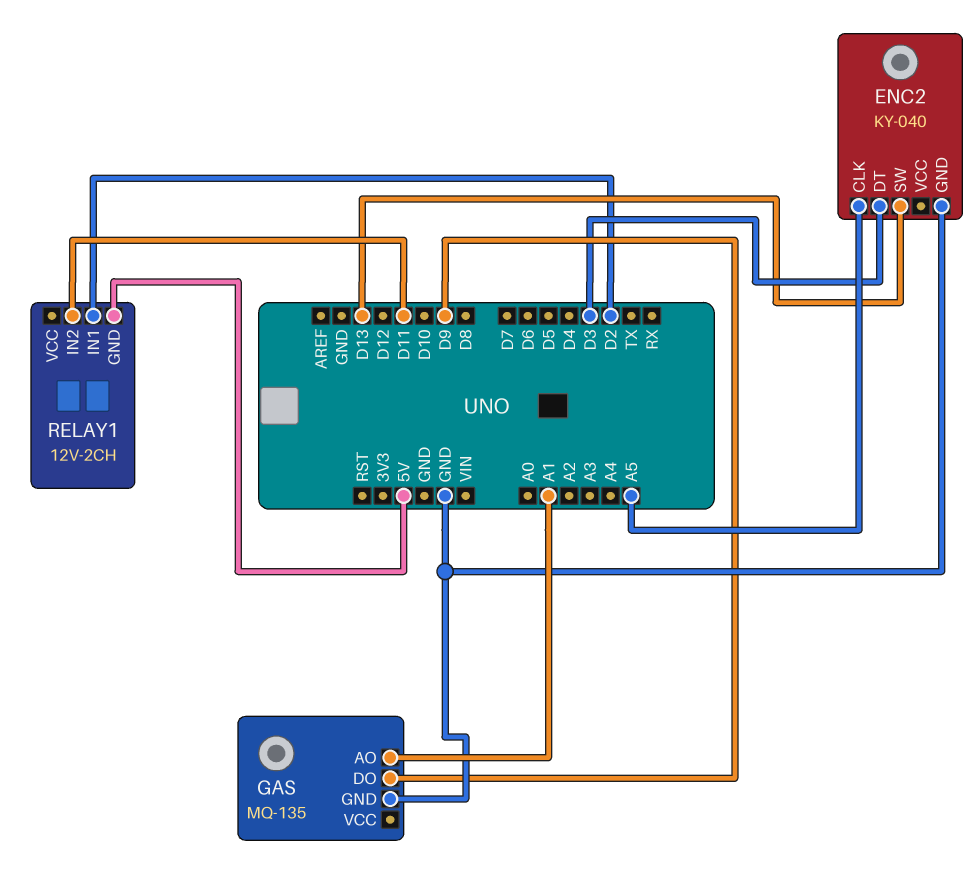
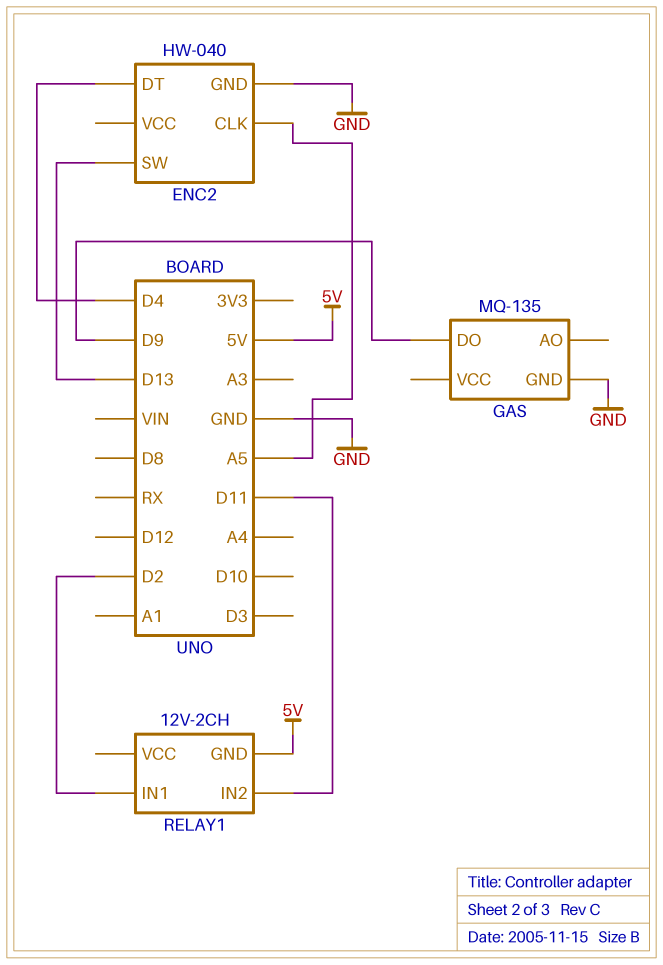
ENC2: KY-040 -> HW-040
ENC2 pin DT: D3 -> D4
GAS pin AO: A1 -> none

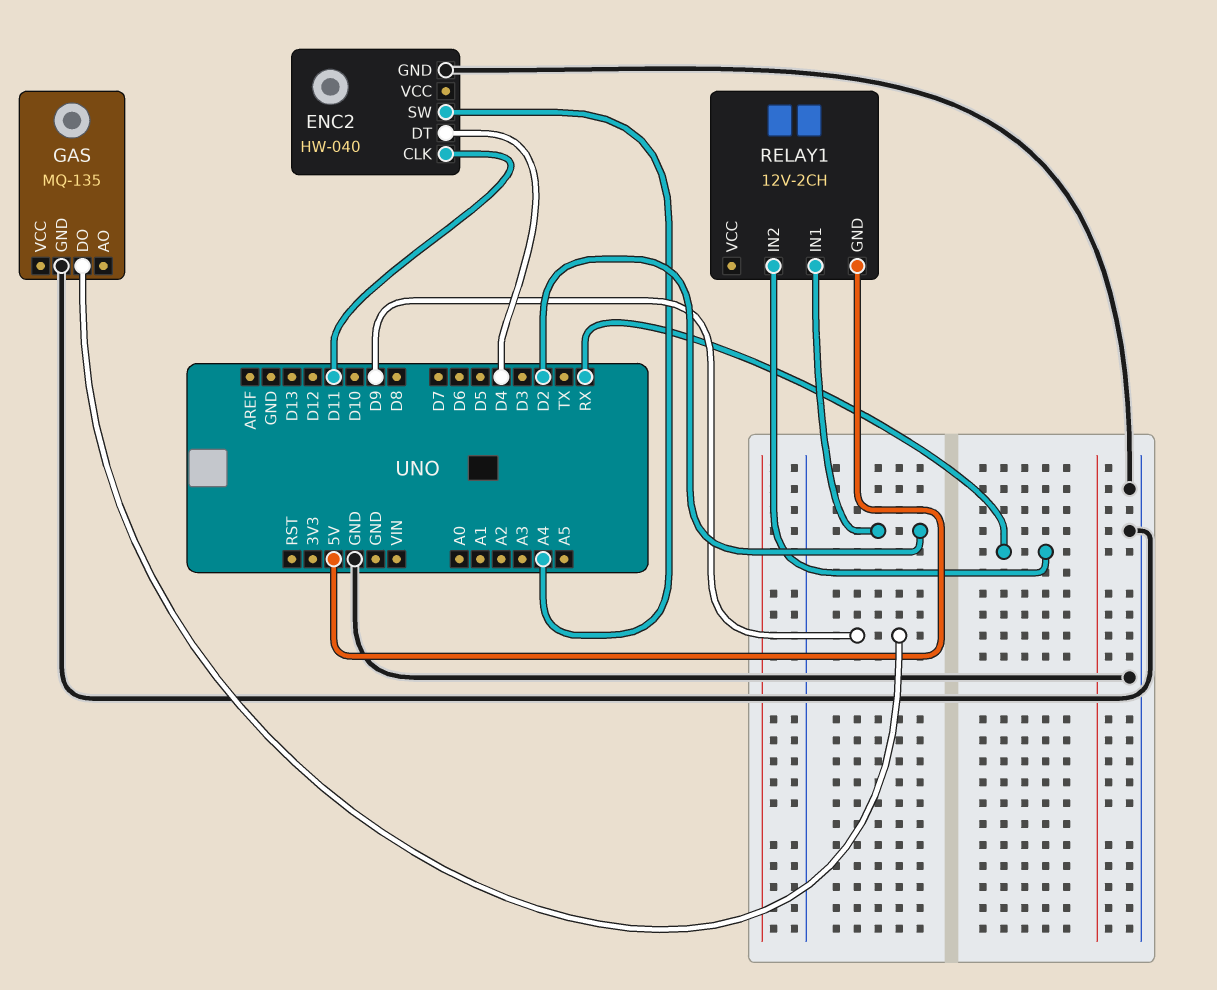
ENC2 pin CLK: A5 -> D11
ENC2 pin SW: D13 -> A4
RELAY1 pin IN2: D11 -> RX

